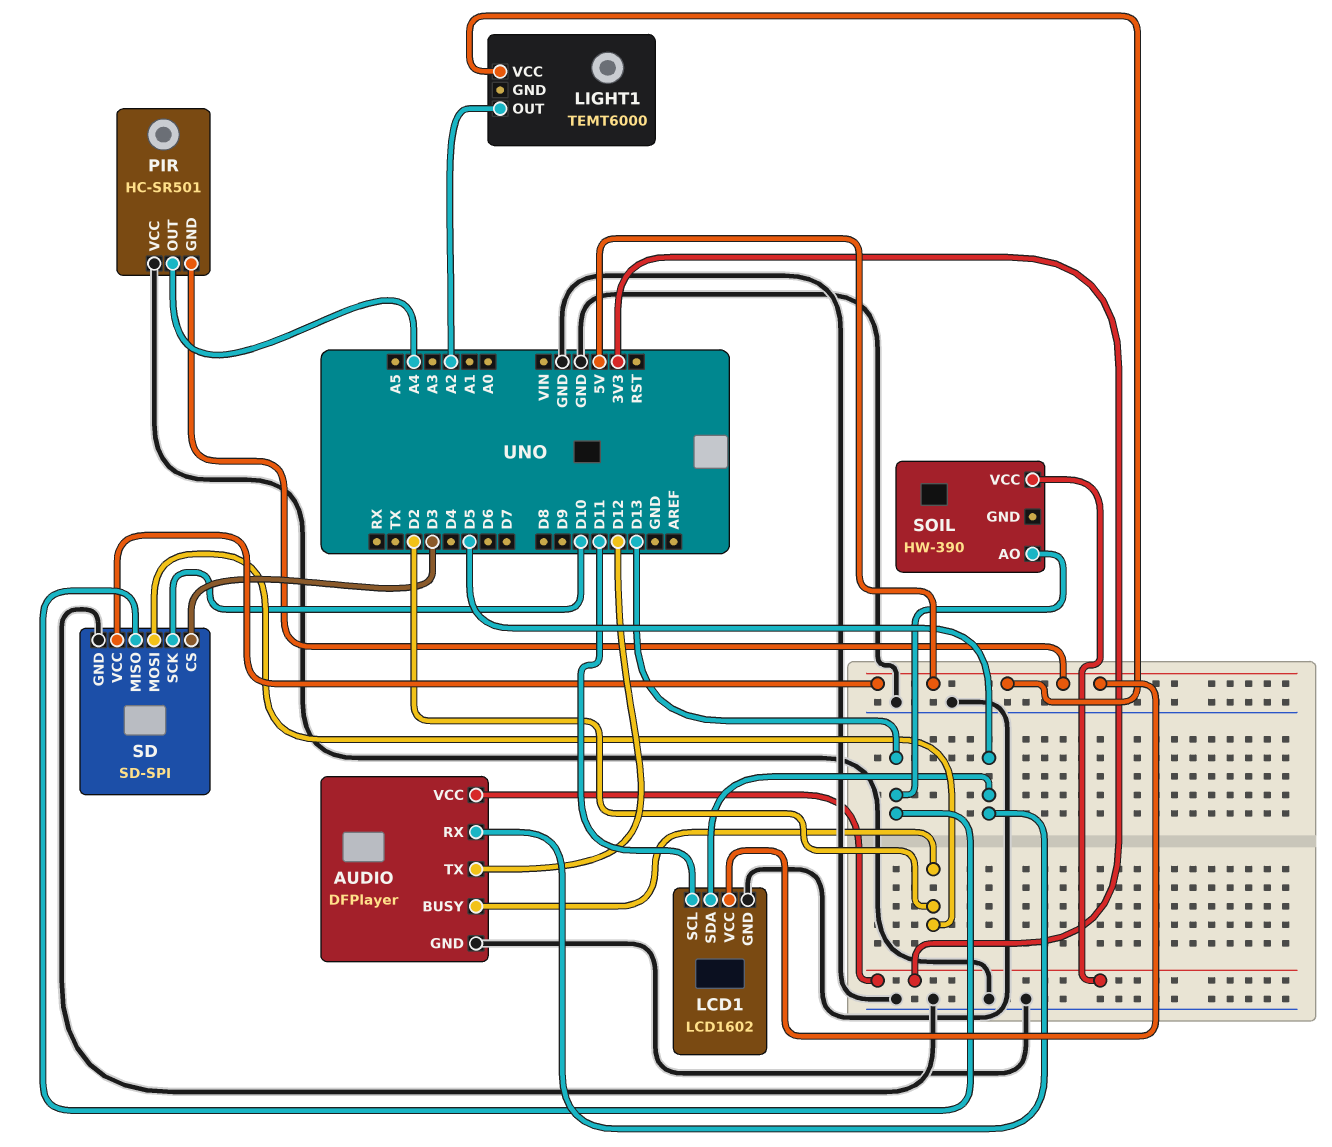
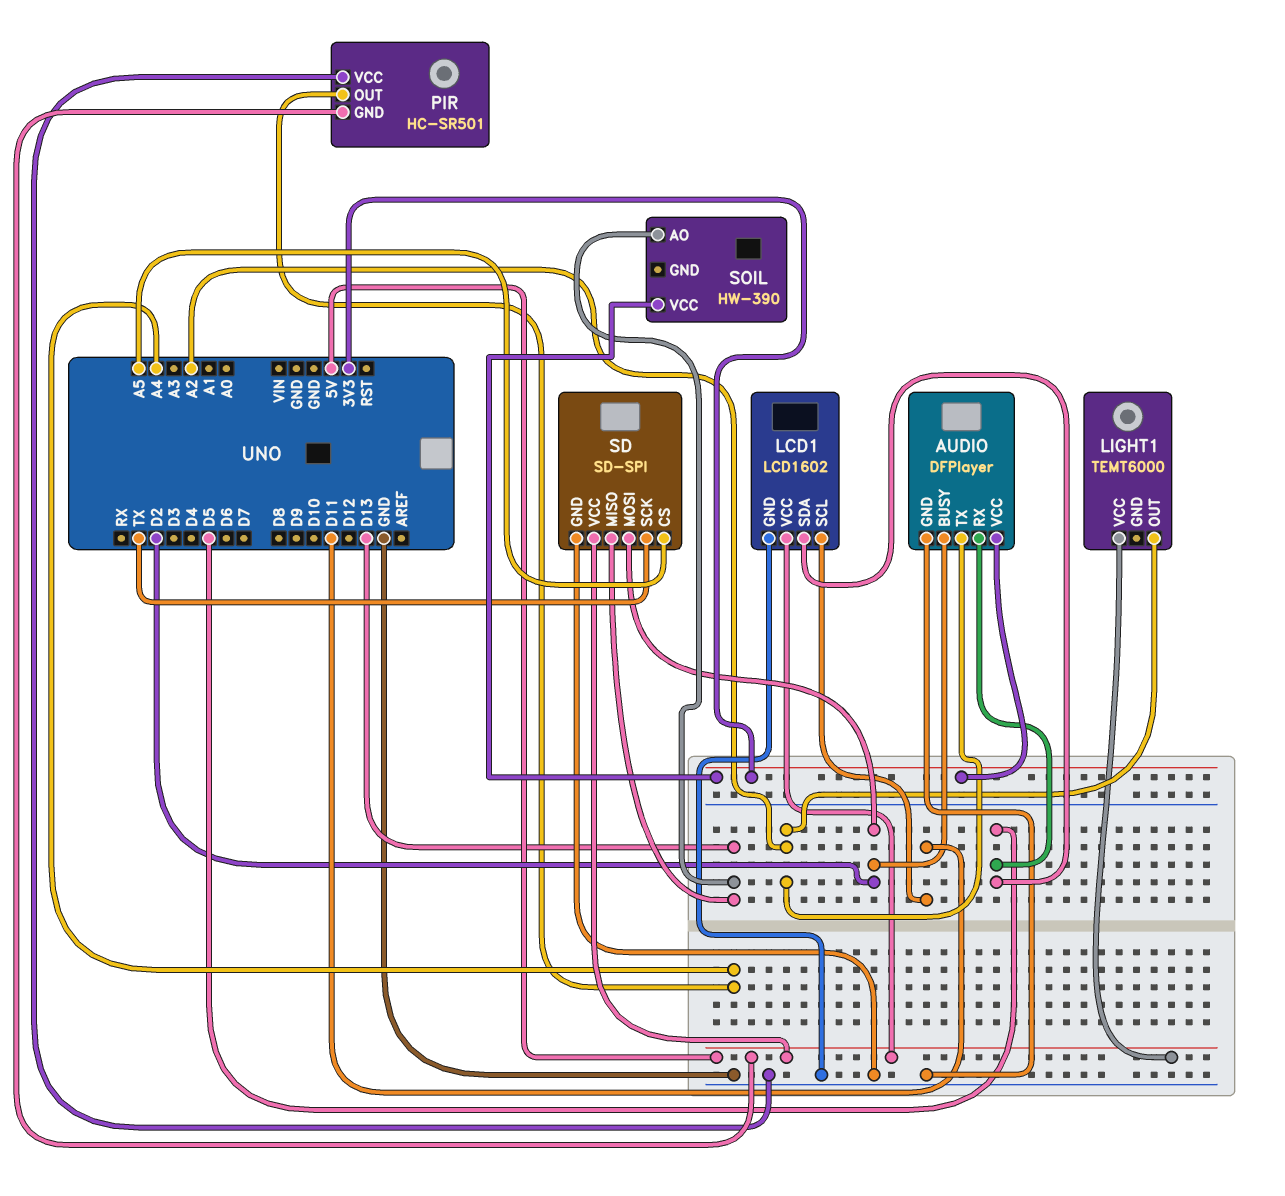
AUDIO pin TX: D12 -> A2
SD pin CS: D3 -> A5
SD pin SCK: D10 -> TX

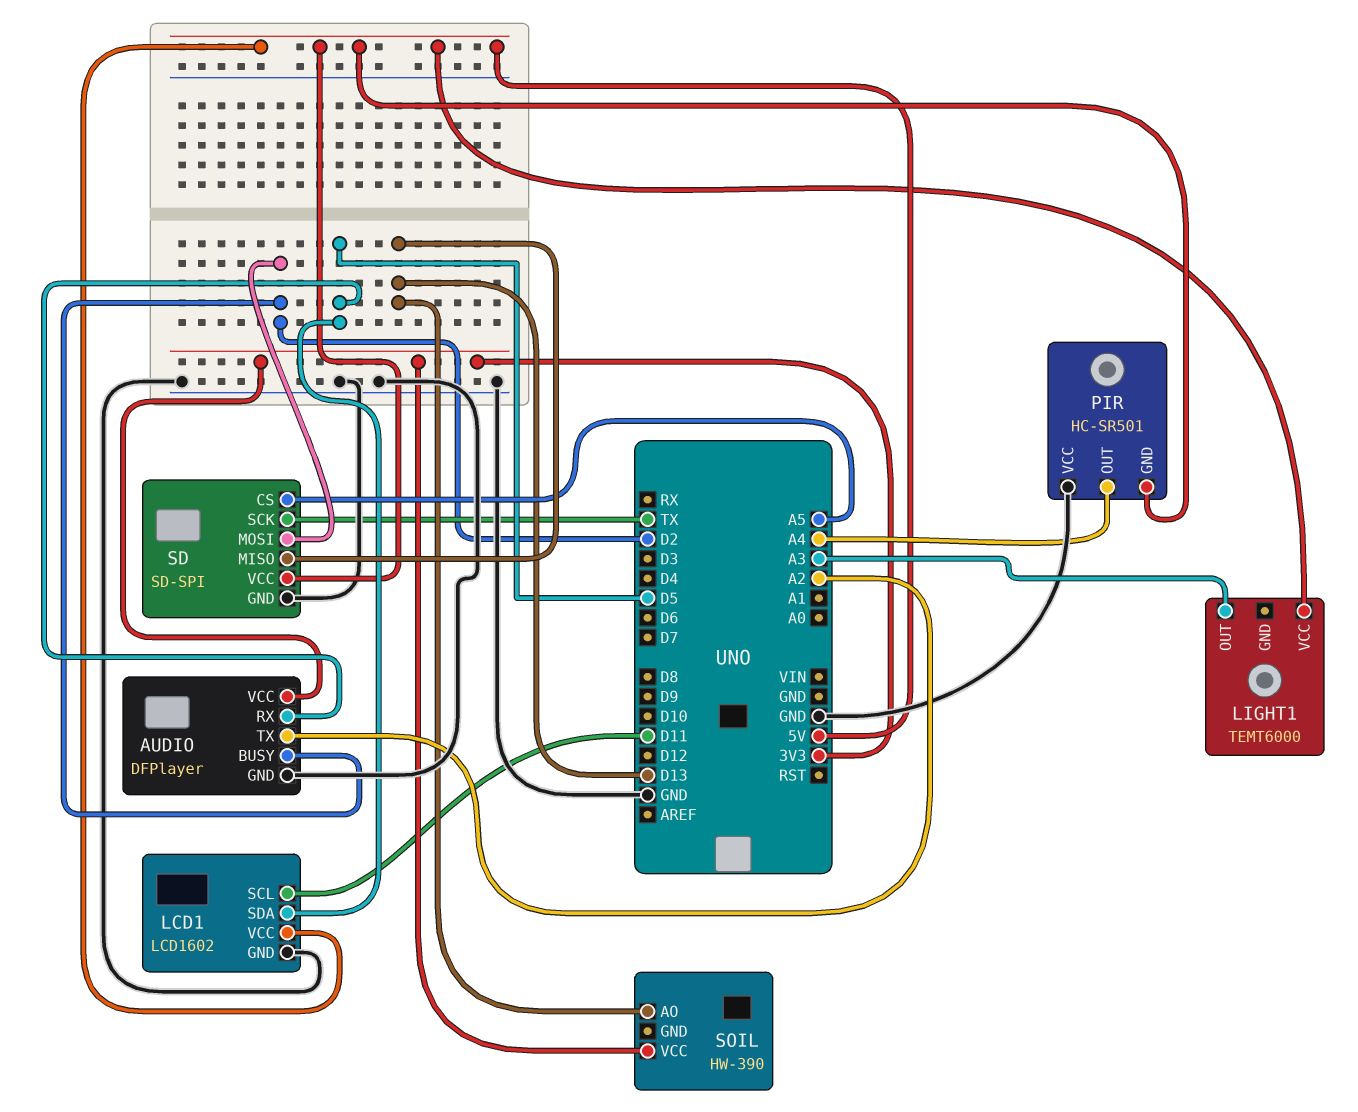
LIGHT1 pin OUT: A2 -> A3

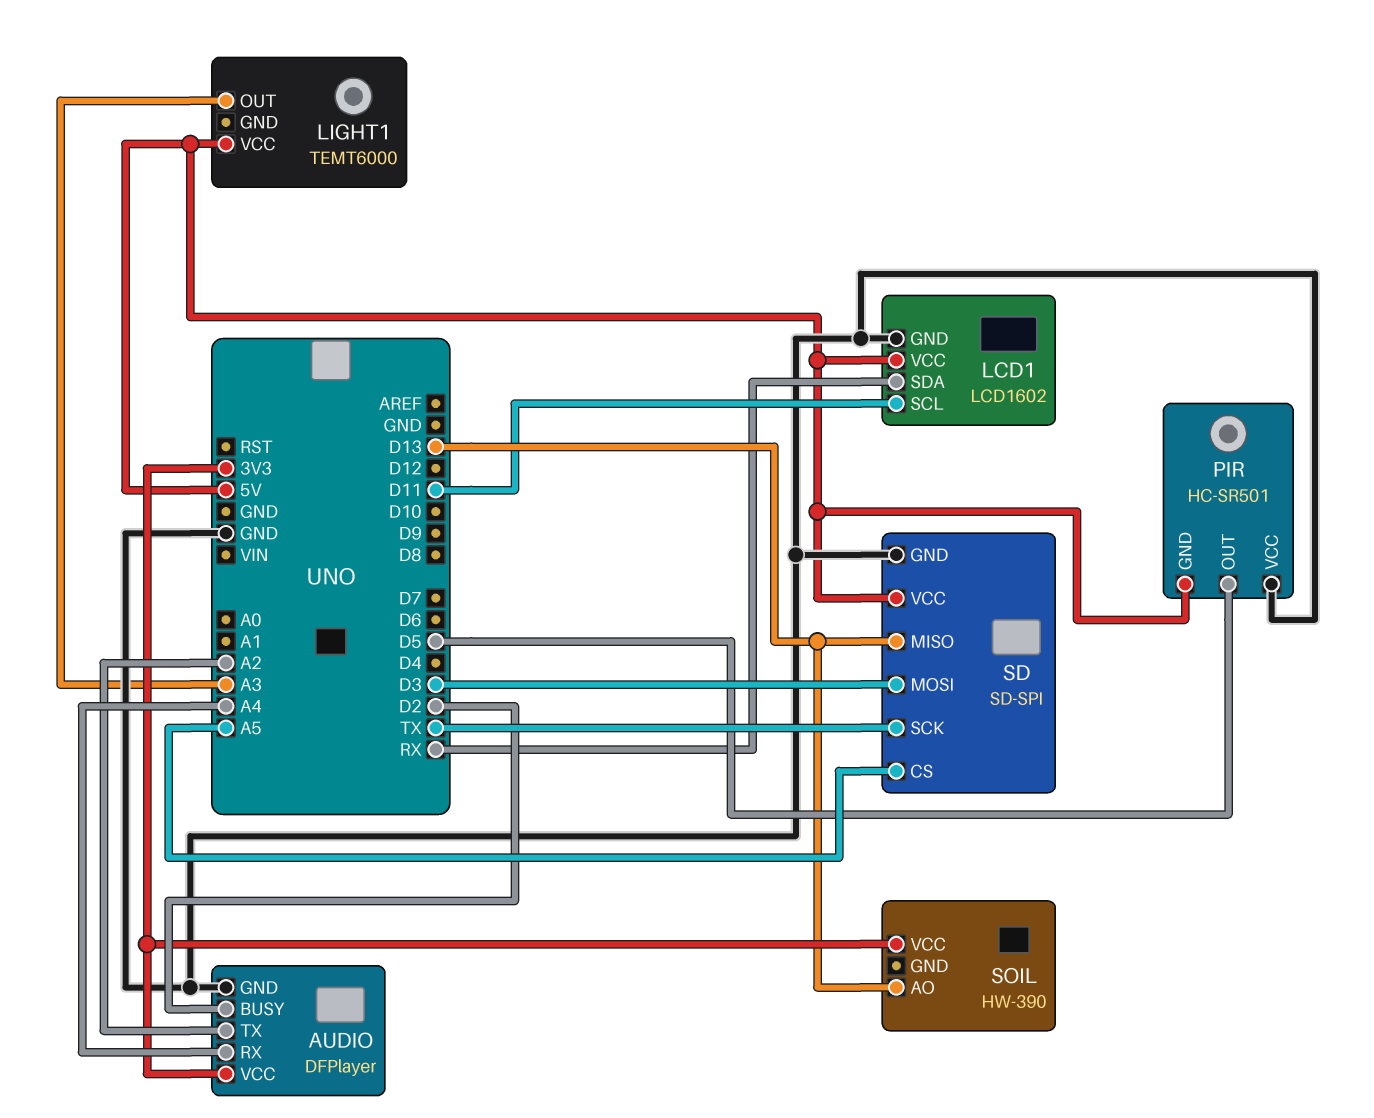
AUDIO pin RX: D5 -> A4
LCD1 pin SDA: D5 -> RX
PIR pin OUT: A4 -> D5
SD pin MOSI: D2 -> D3

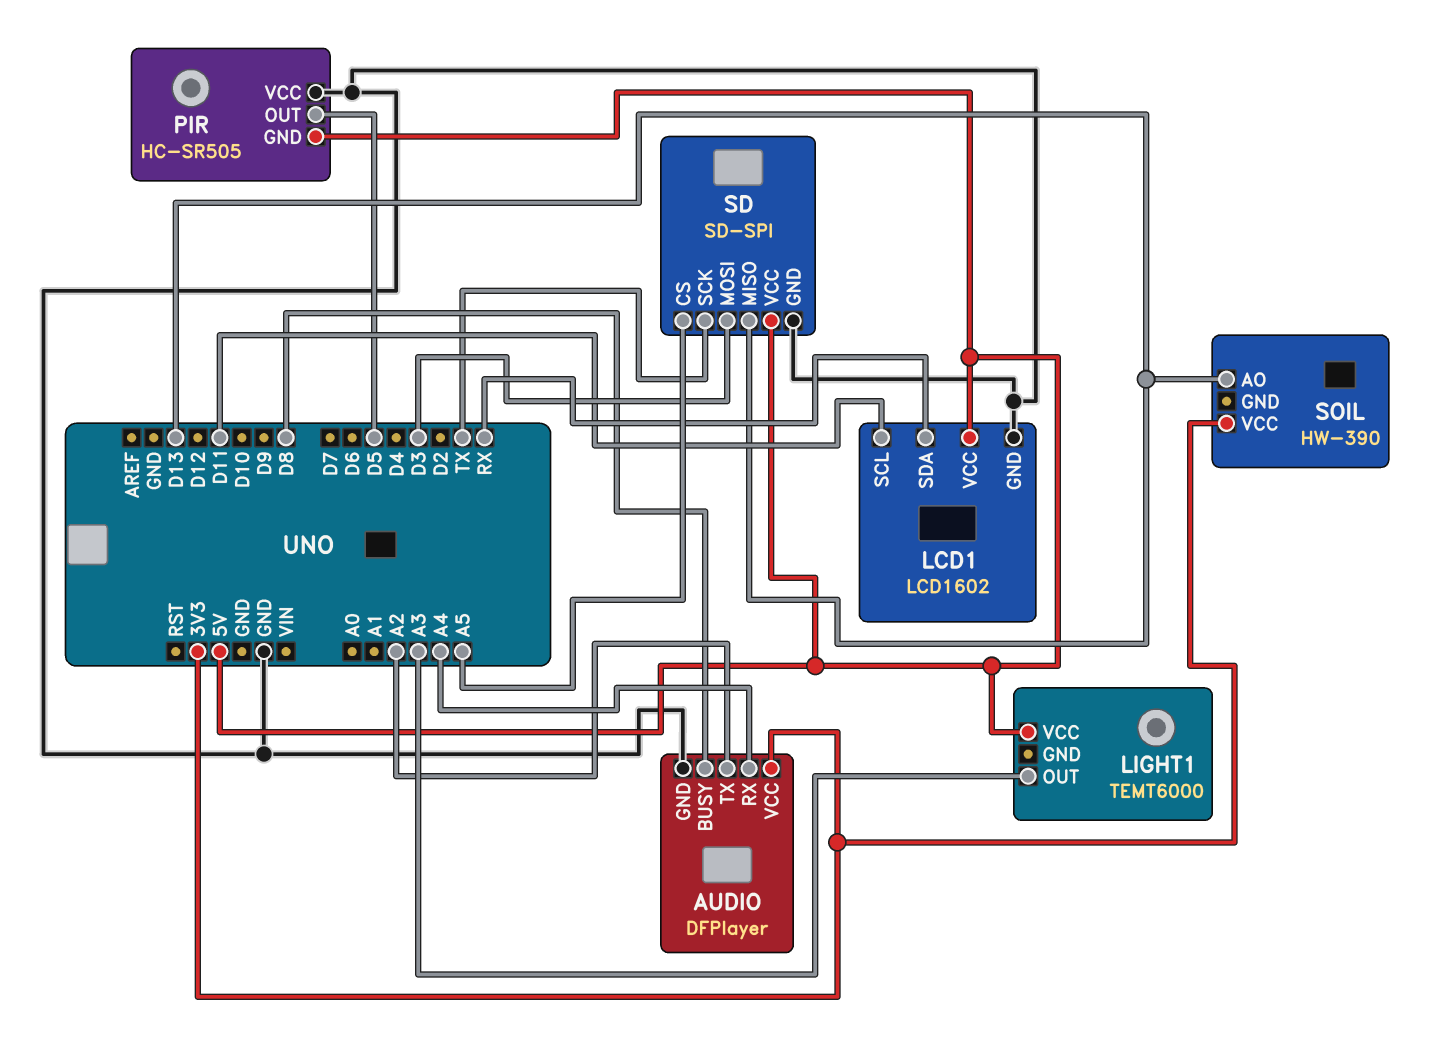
AUDIO pin BUSY: D2 -> D8
PIR: HC-SR501 -> HC-SR505

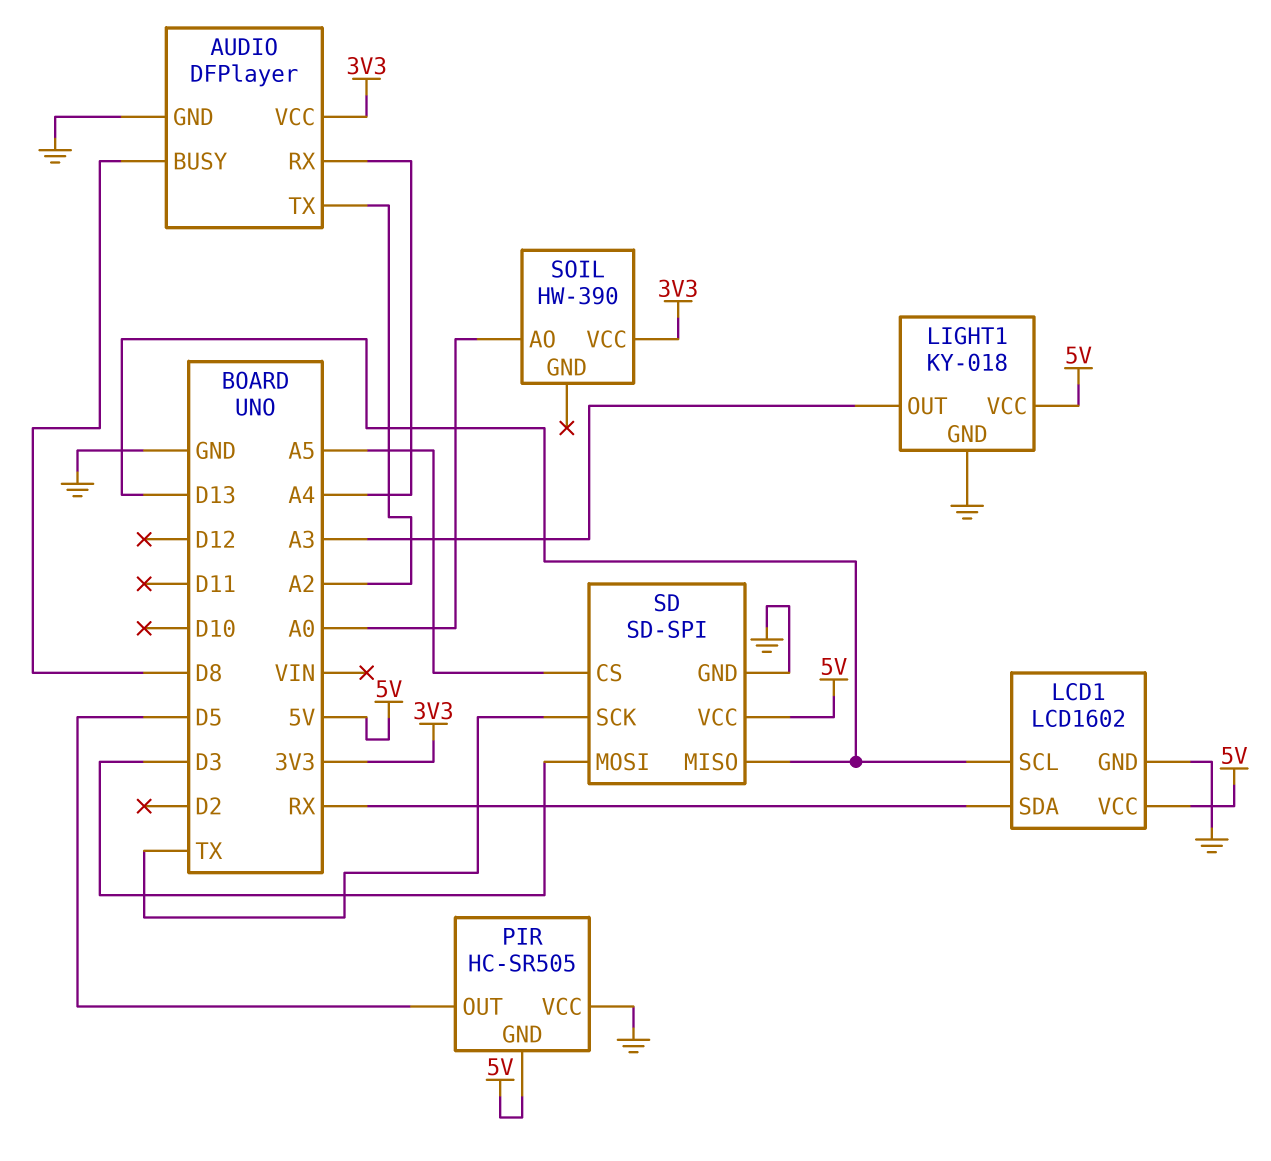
LCD1 pin SCL: D11 -> D13
LIGHT1: TEMT6000 -> KY-018
LIGHT1 pin GND: none -> GND
SOIL pin AO: D13 -> A0

